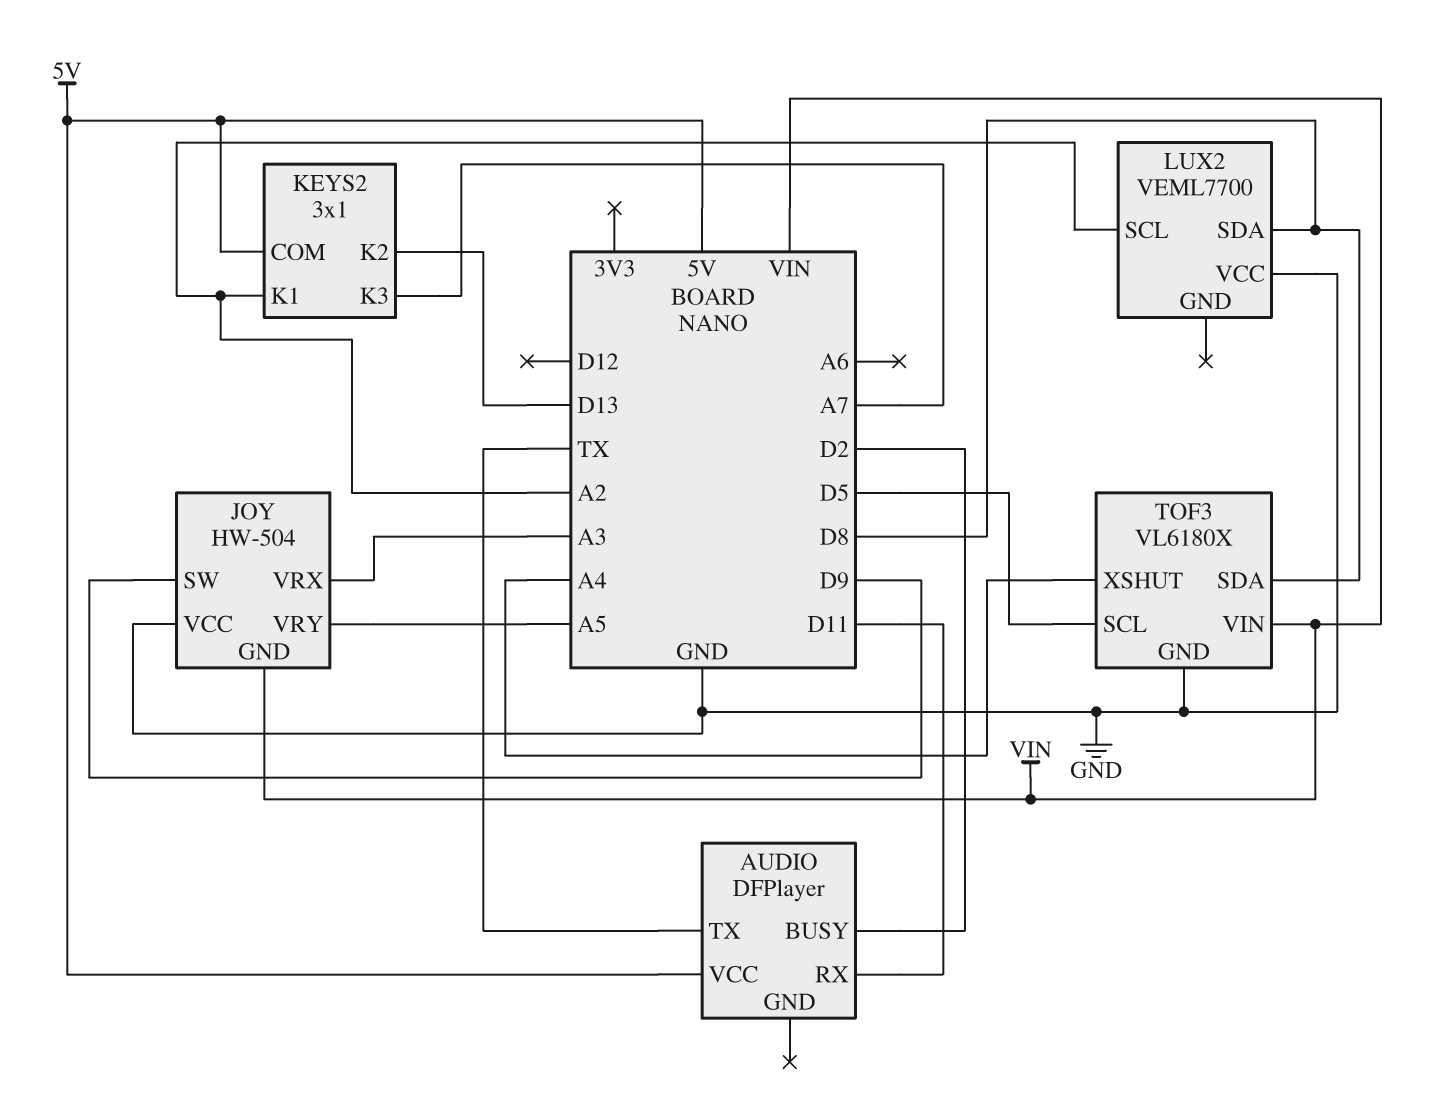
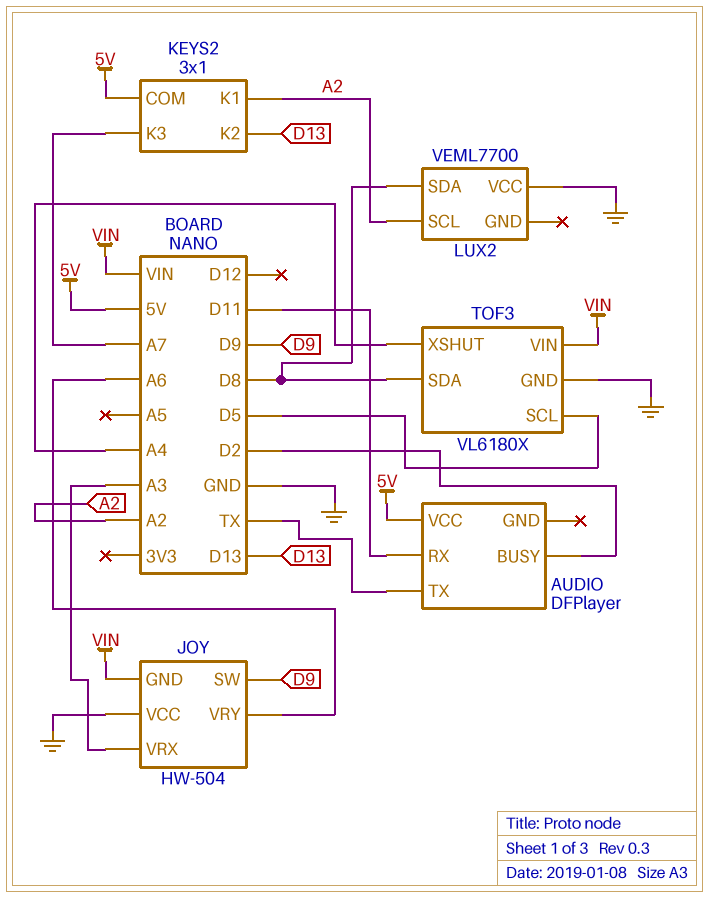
JOY pin VRY: A5 -> A6

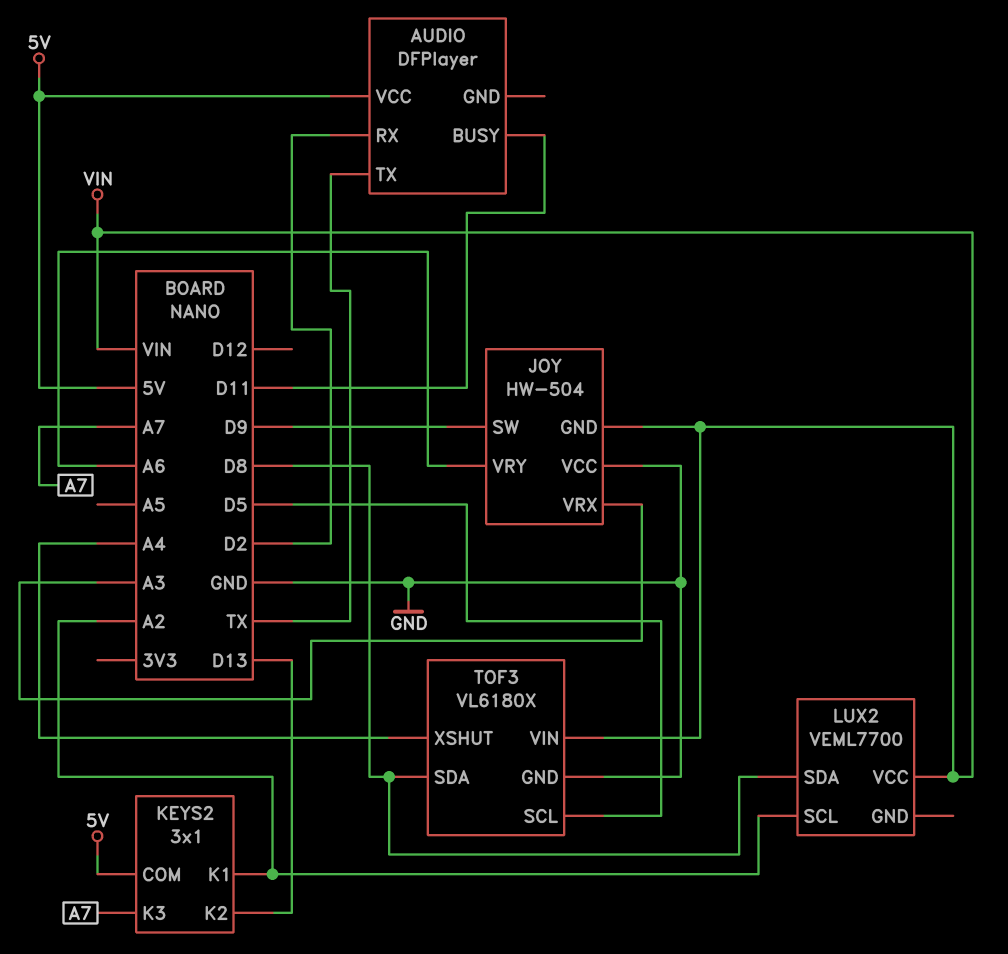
AUDIO pin BUSY: D2 -> D11
AUDIO pin RX: D11 -> D2
LUX2 pin VCC: GND -> VIN

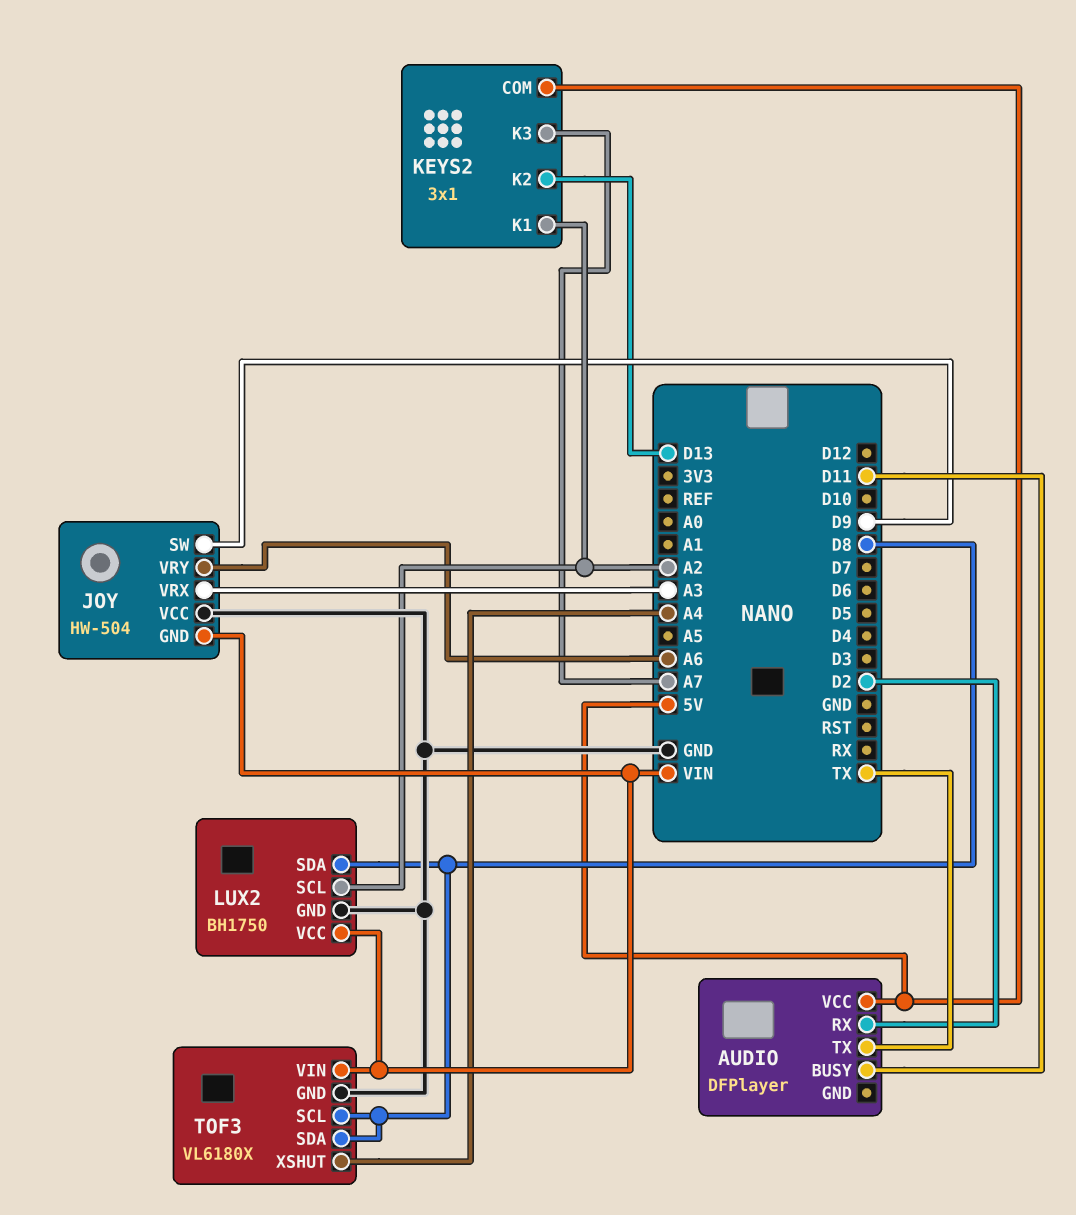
LUX2: VEML7700 -> BH1750
LUX2 pin GND: none -> GND
TOF3 pin SCL: D5 -> D8

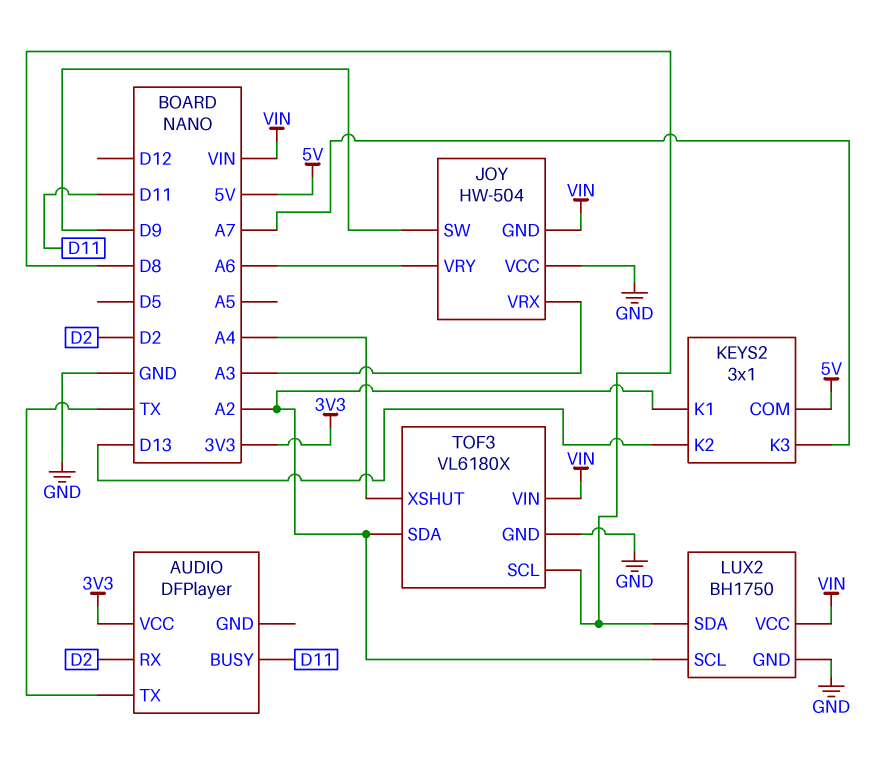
AUDIO pin VCC: 5V -> 3V3
TOF3 pin SDA: D8 -> A2

